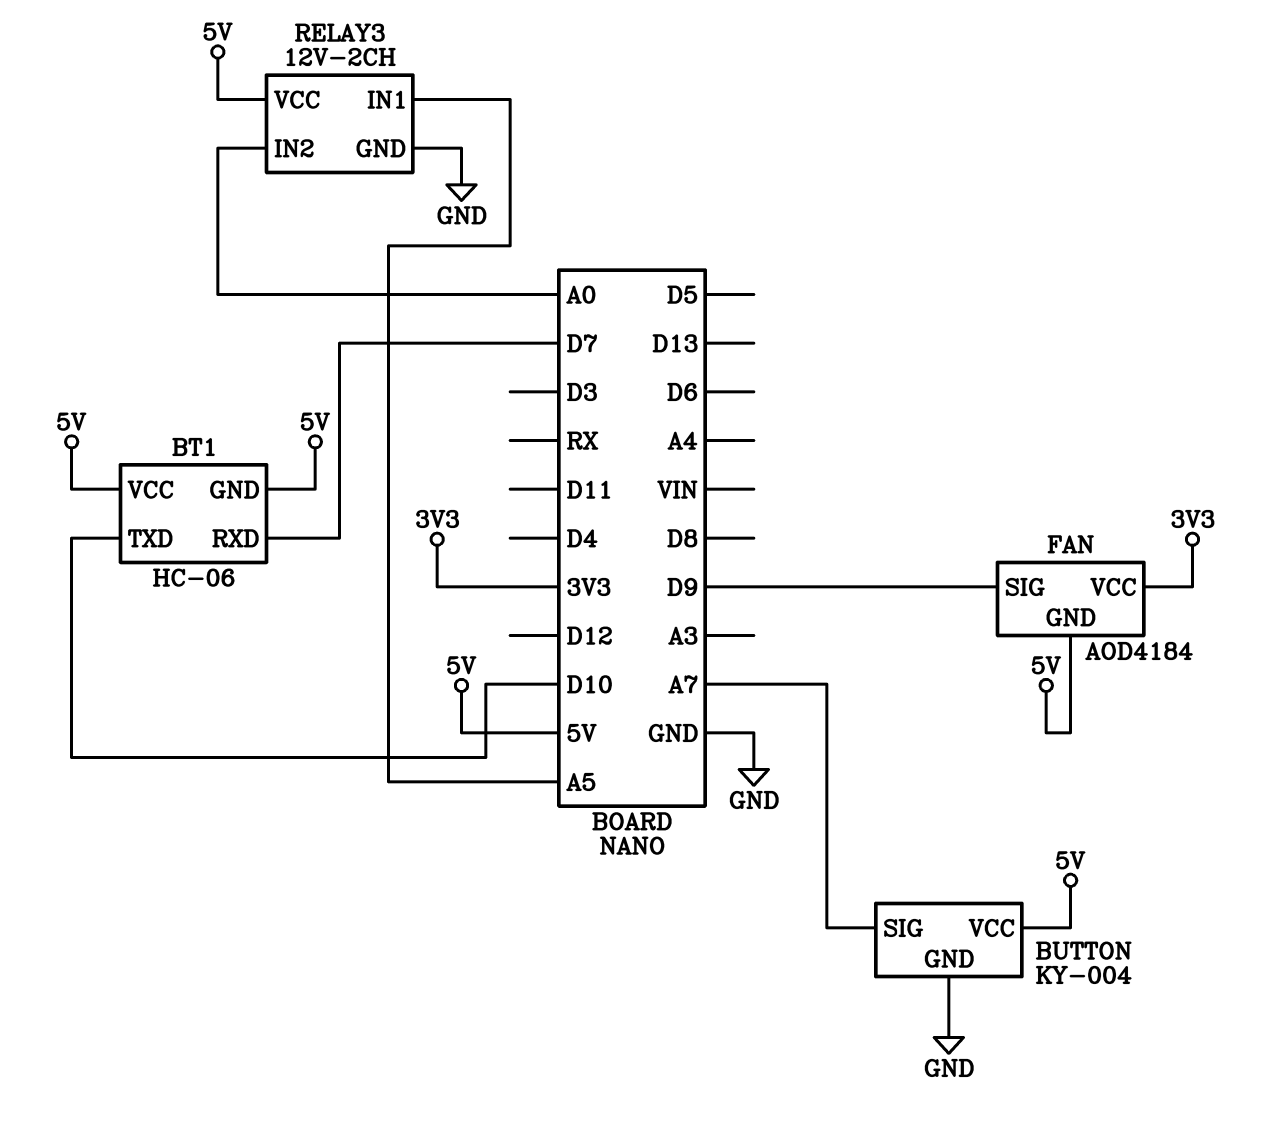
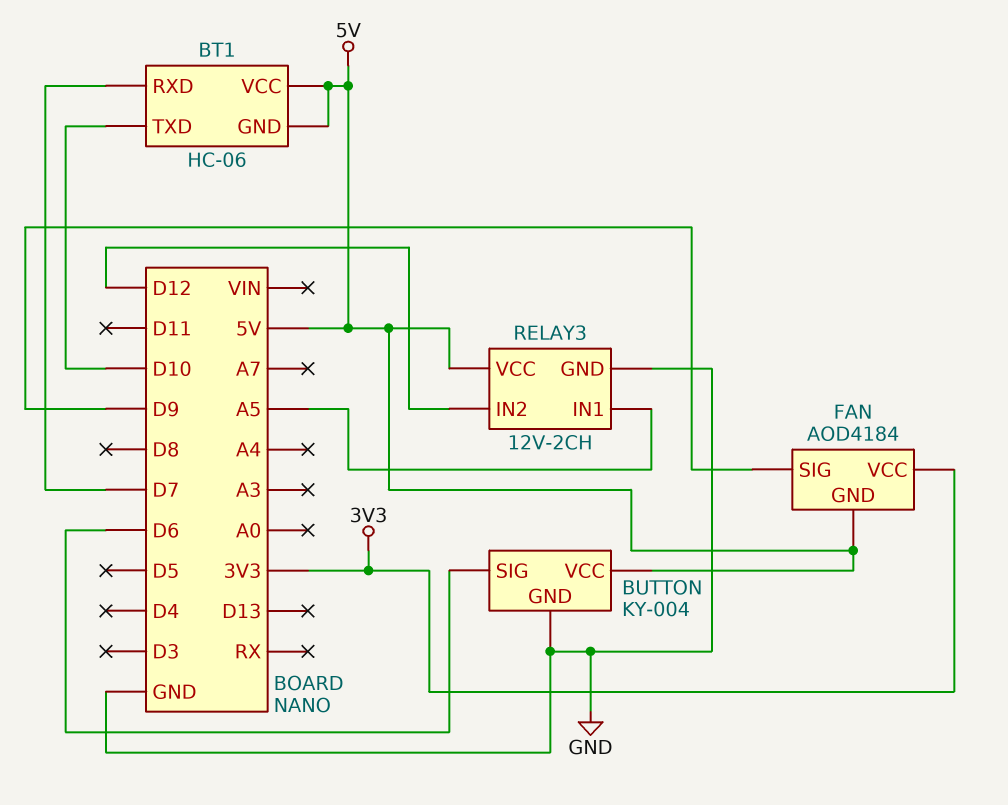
BUTTON pin SIG: A7 -> D6
RELAY3 pin IN2: A0 -> D12

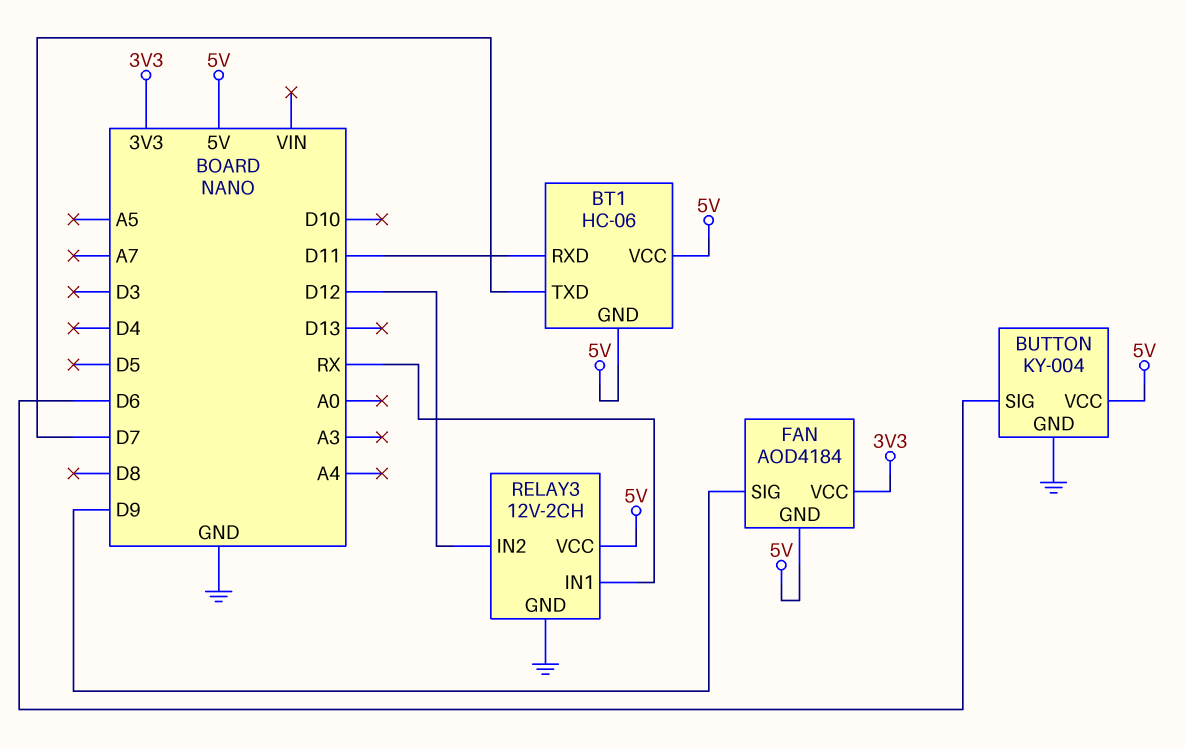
BT1 pin RXD: D7 -> D11
BT1 pin TXD: D10 -> D7
RELAY3 pin IN1: A5 -> RX

